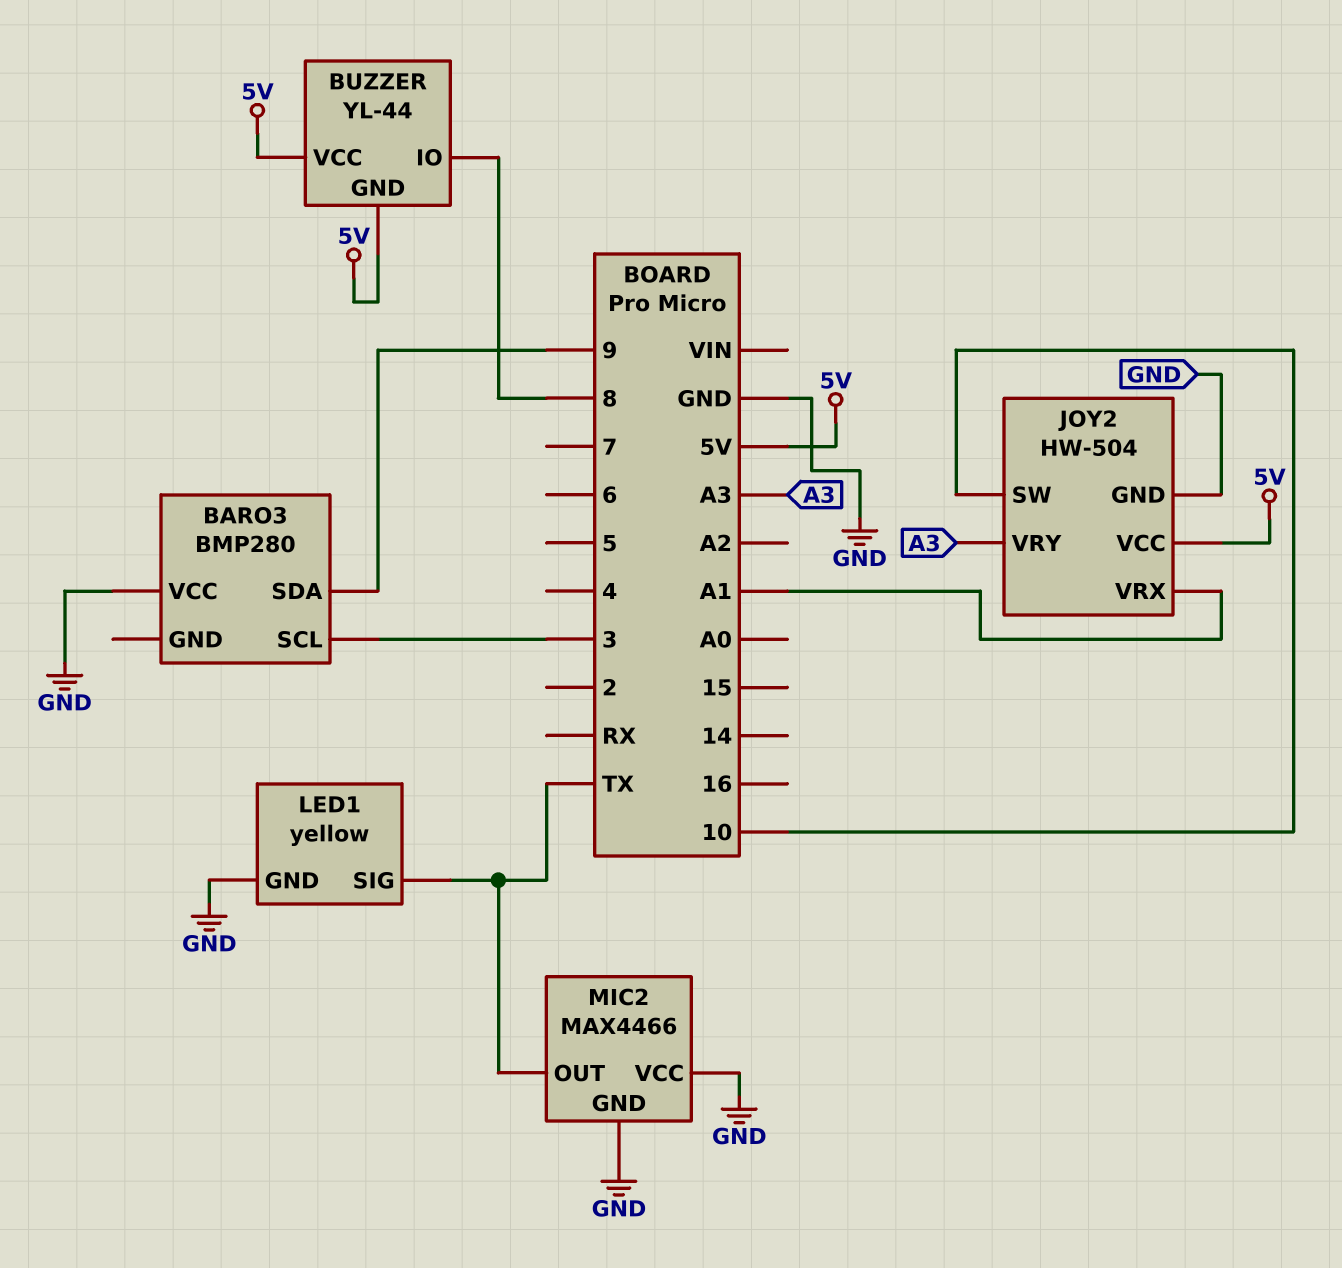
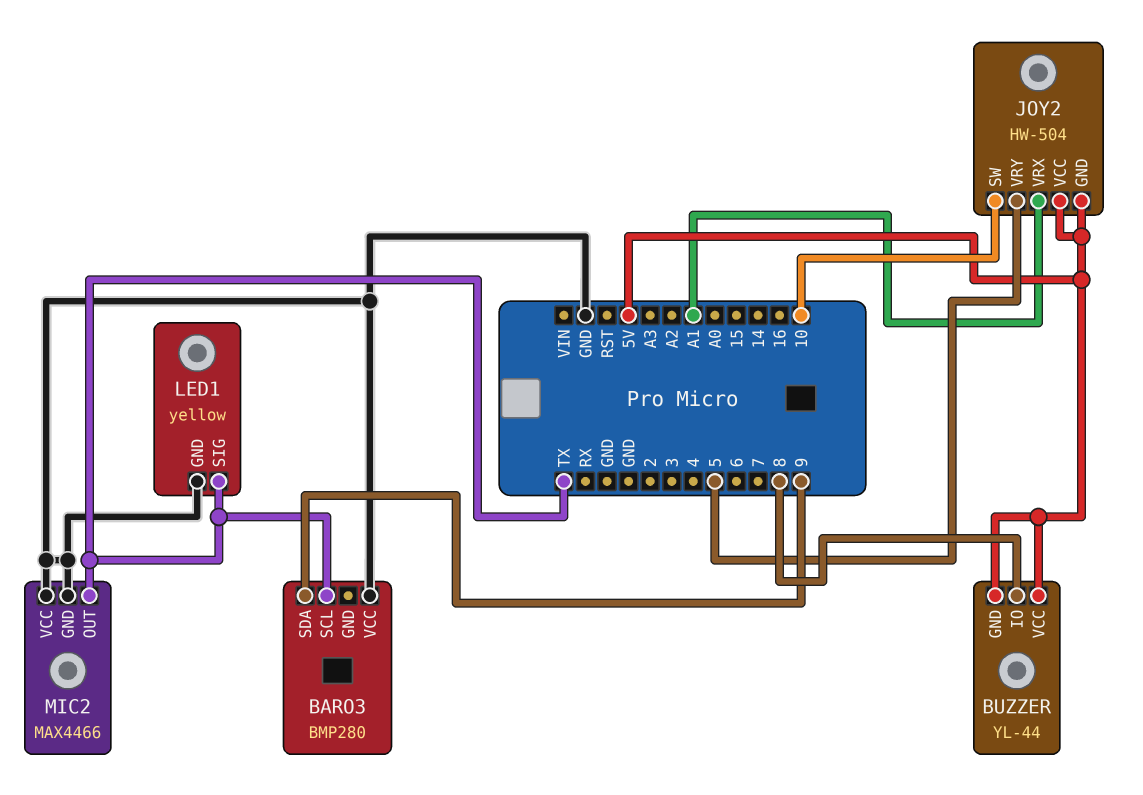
BARO3 pin SCL: 3 -> TX
JOY2 pin GND: GND -> 5V
JOY2 pin VRY: A3 -> 5

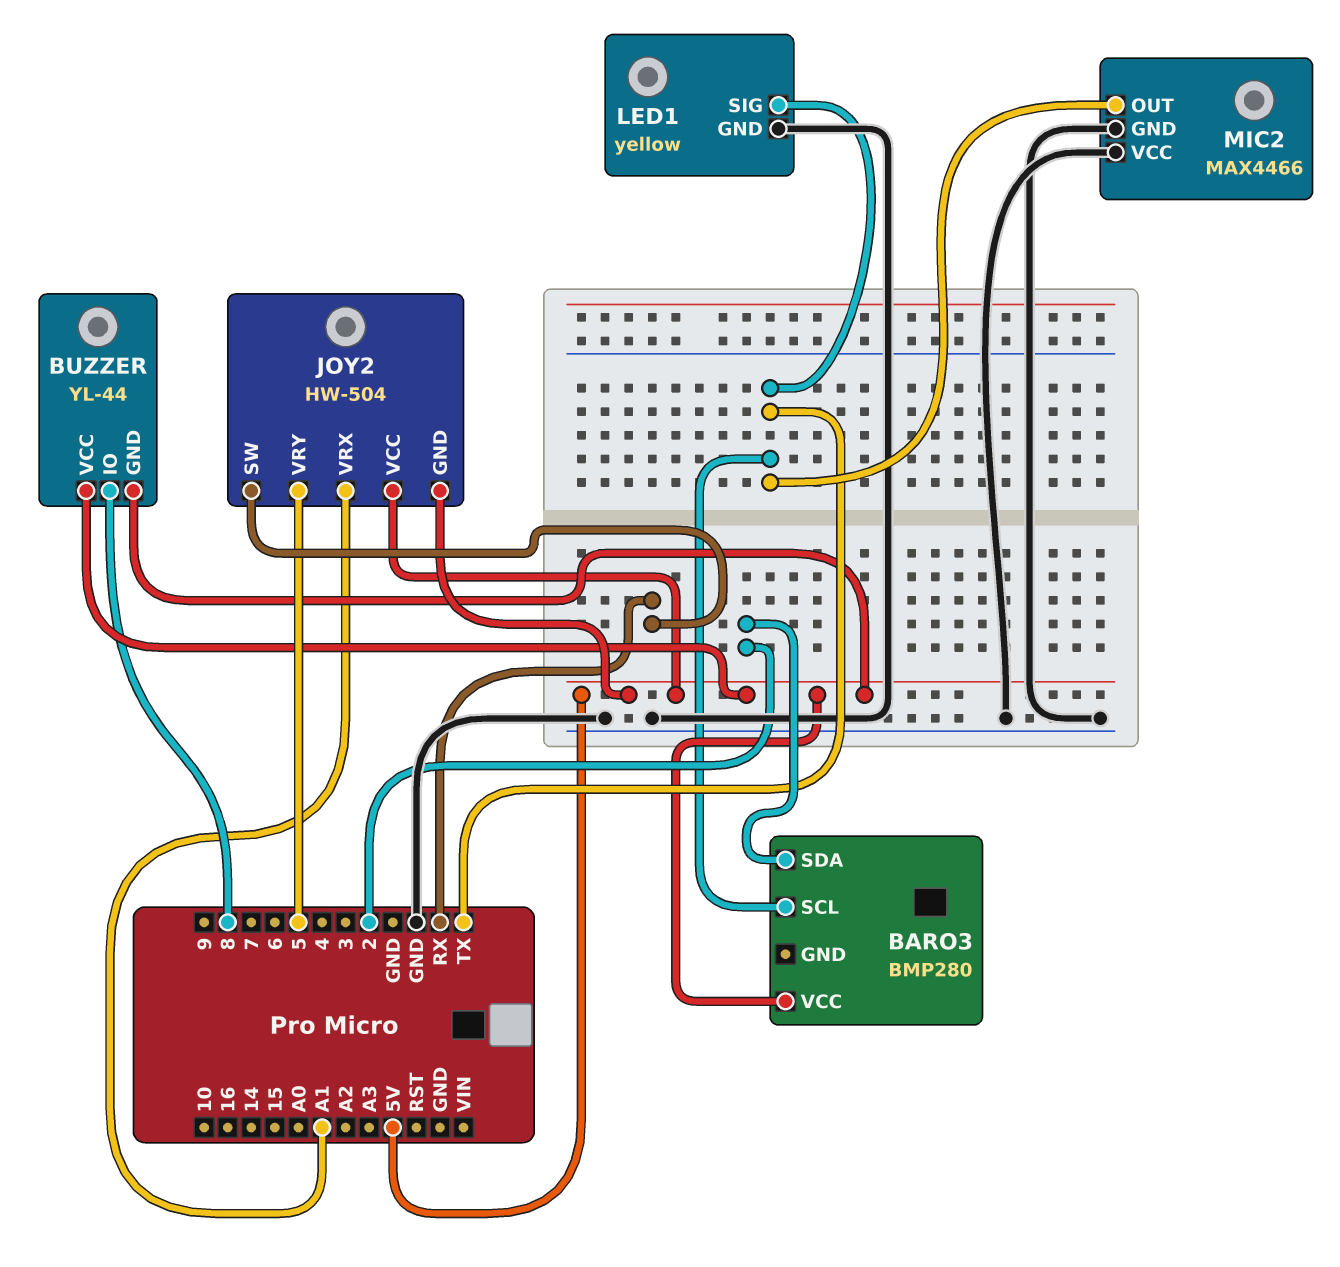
BARO3 pin SDA: 9 -> 2
BARO3 pin VCC: GND -> 5V
JOY2 pin SW: 10 -> RX

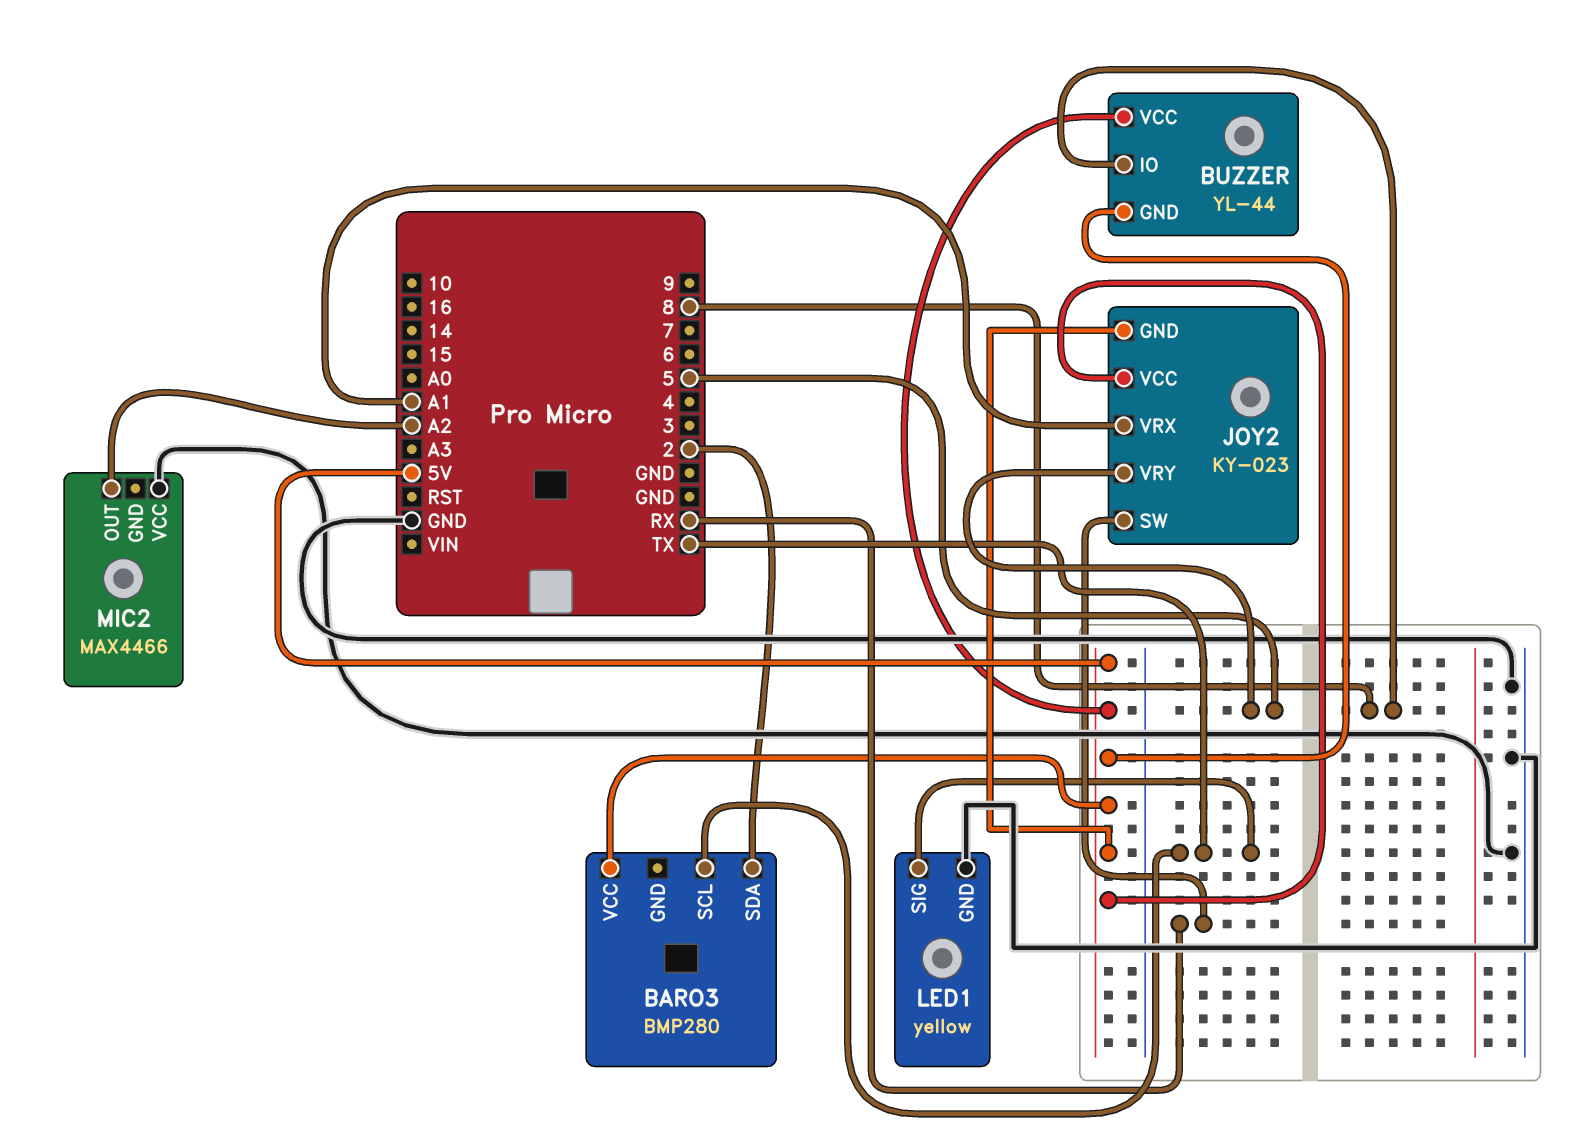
JOY2: HW-504 -> KY-023
MIC2 pin GND: GND -> none
MIC2 pin OUT: TX -> A2

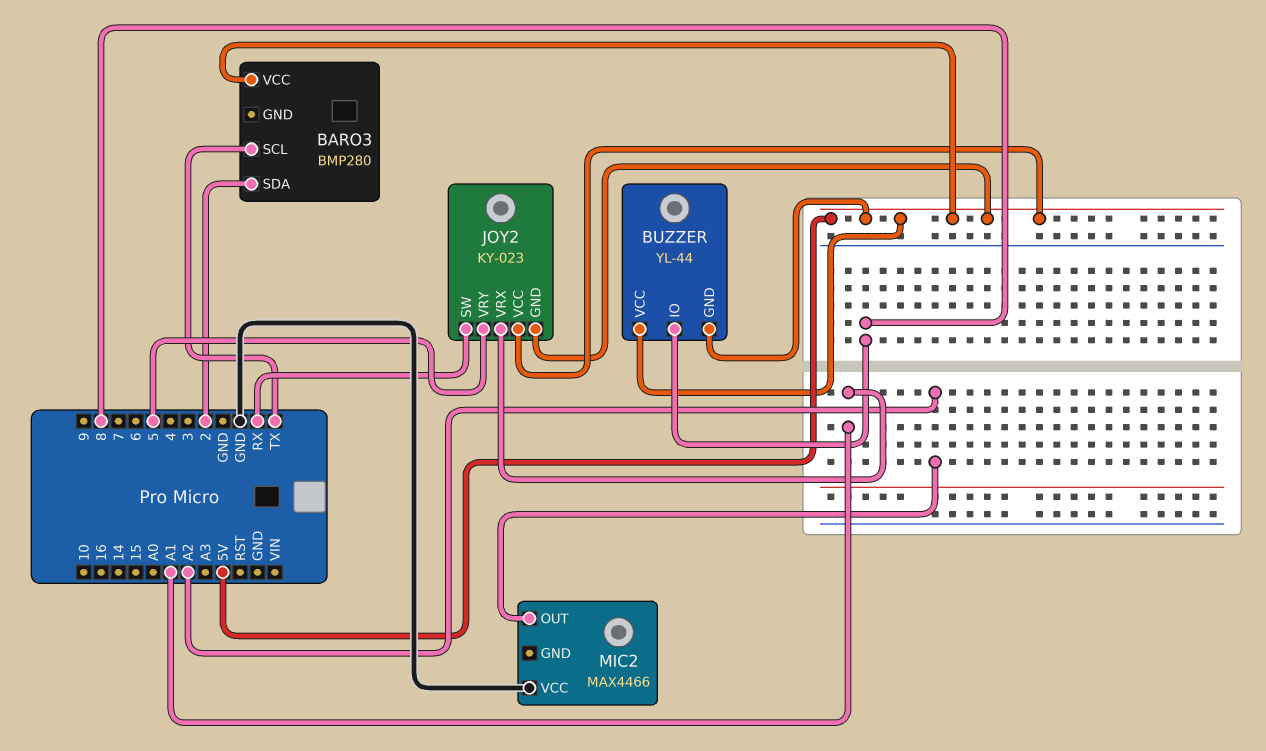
LED1: yellow -> none
LED1 pin GND: GND -> none
LED1 pin SIG: TX -> none

